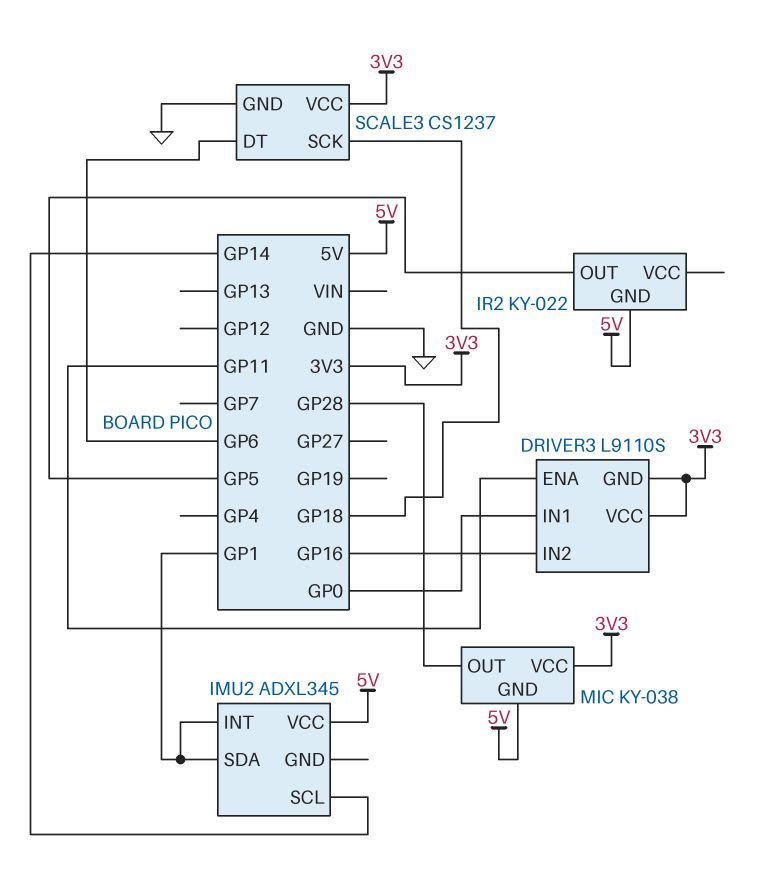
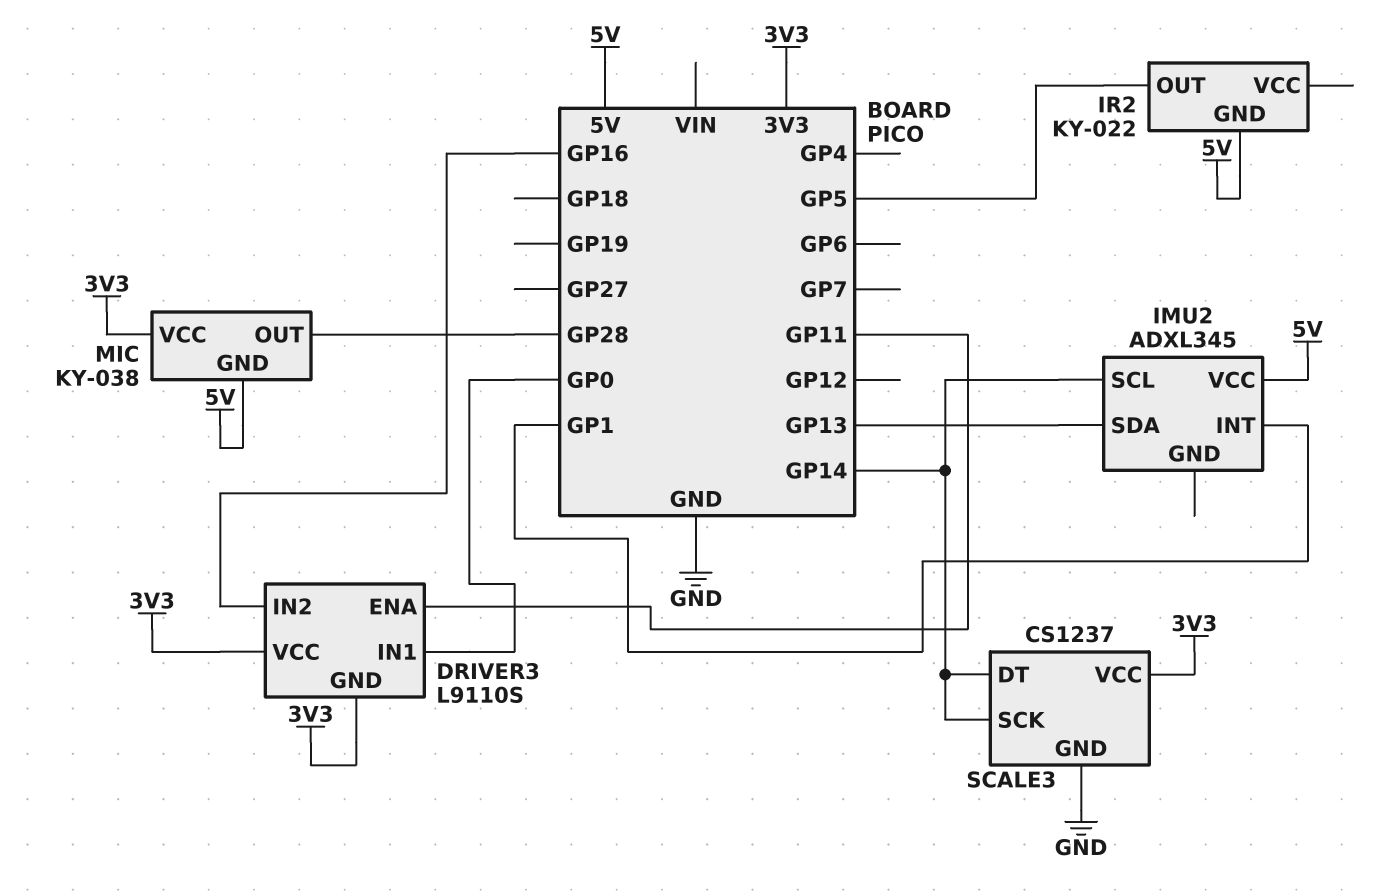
IMU2 pin SDA: GP1 -> GP13
SCALE3 pin DT: GP6 -> GP14
SCALE3 pin SCK: GP18 -> GP14

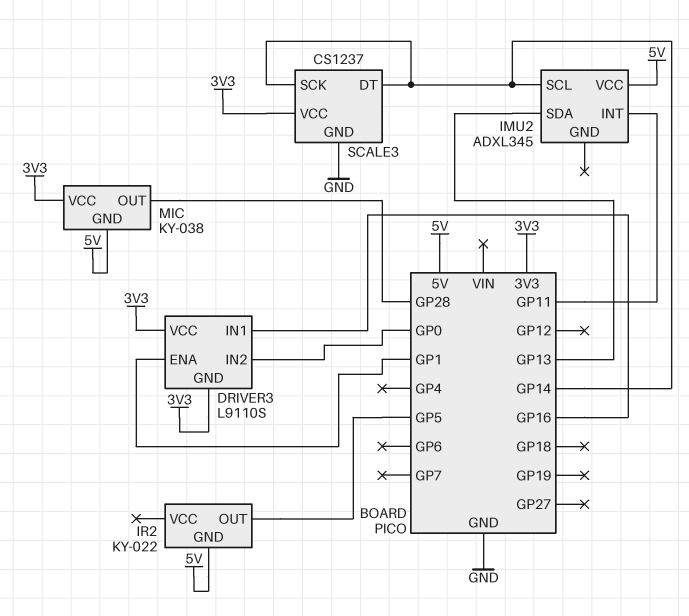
DRIVER3 pin ENA: GP11 -> GP1
DRIVER3 pin IN1: GP0 -> GP16
DRIVER3 pin IN2: GP16 -> GP0
IMU2 pin INT: GP1 -> GP11

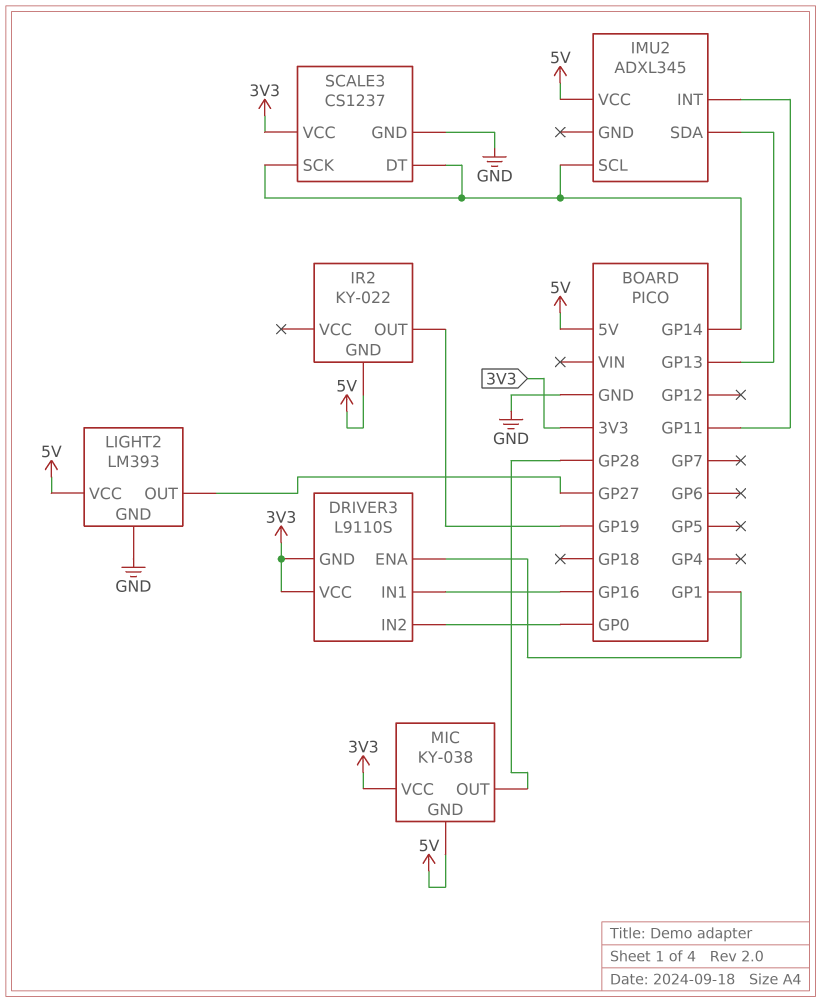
IR2 pin OUT: GP5 -> GP19
LIGHT2: none -> LM393
LIGHT2 pin GND: none -> GND
LIGHT2 pin OUT: none -> GP27
LIGHT2 pin VCC: none -> 5V

